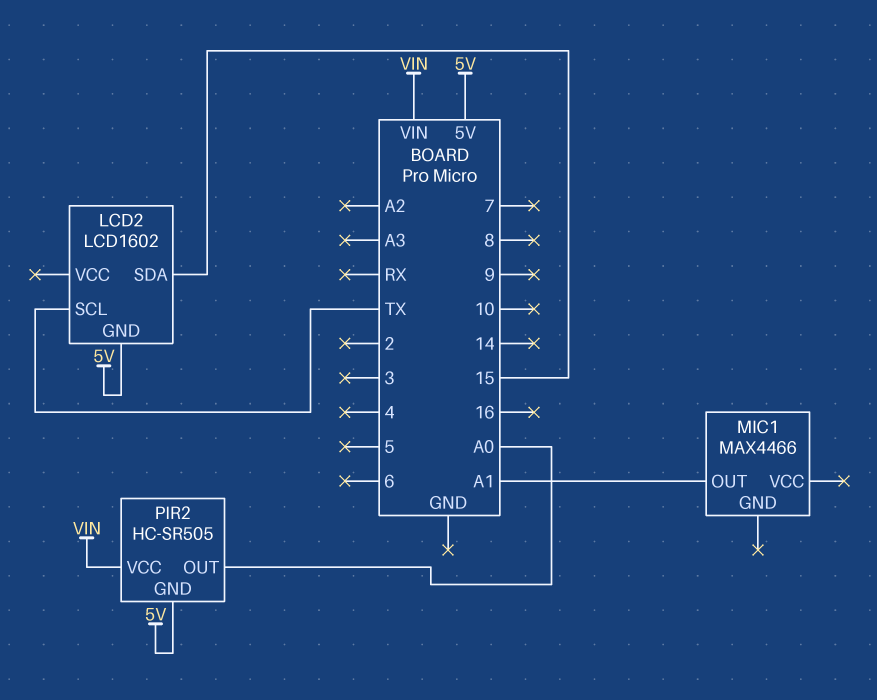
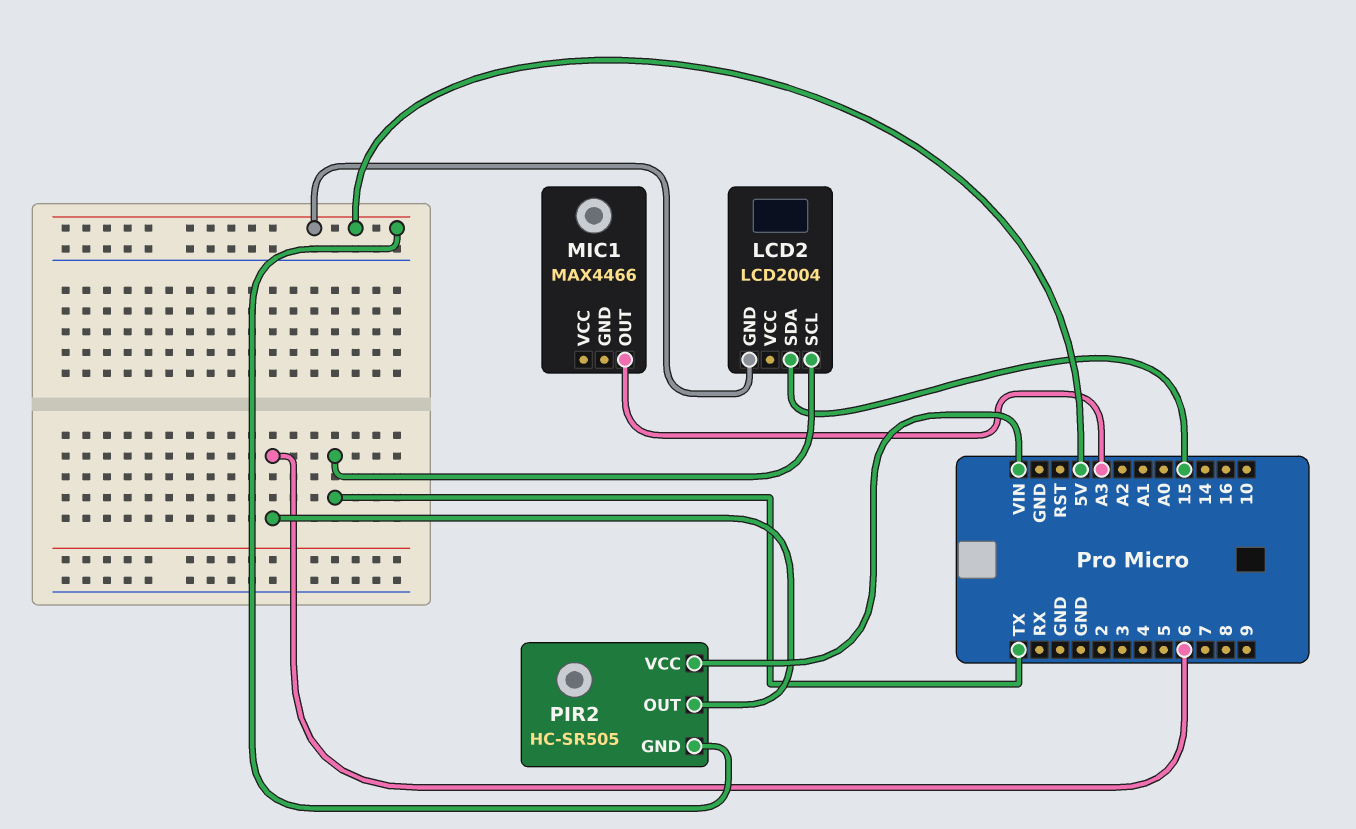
LCD2: LCD1602 -> LCD2004
MIC1 pin OUT: A1 -> A3
PIR2 pin OUT: A0 -> 6

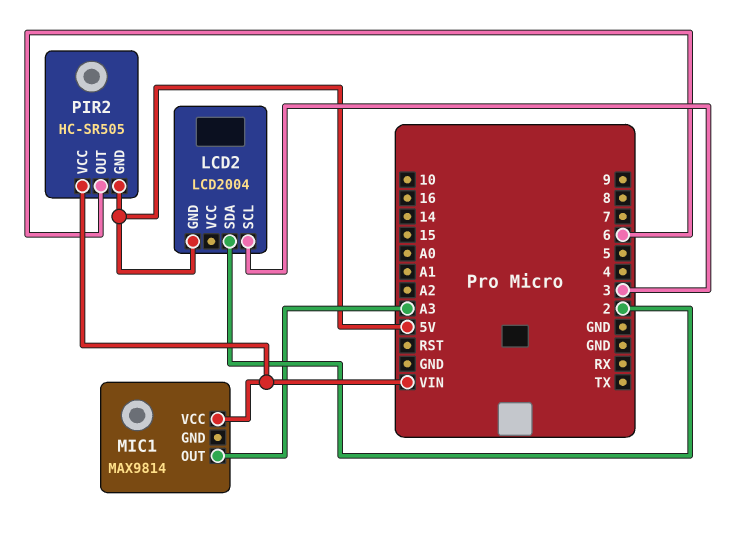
LCD2 pin SCL: TX -> 3
LCD2 pin SDA: 15 -> 2
MIC1: MAX4466 -> MAX9814
MIC1 pin VCC: none -> VIN

